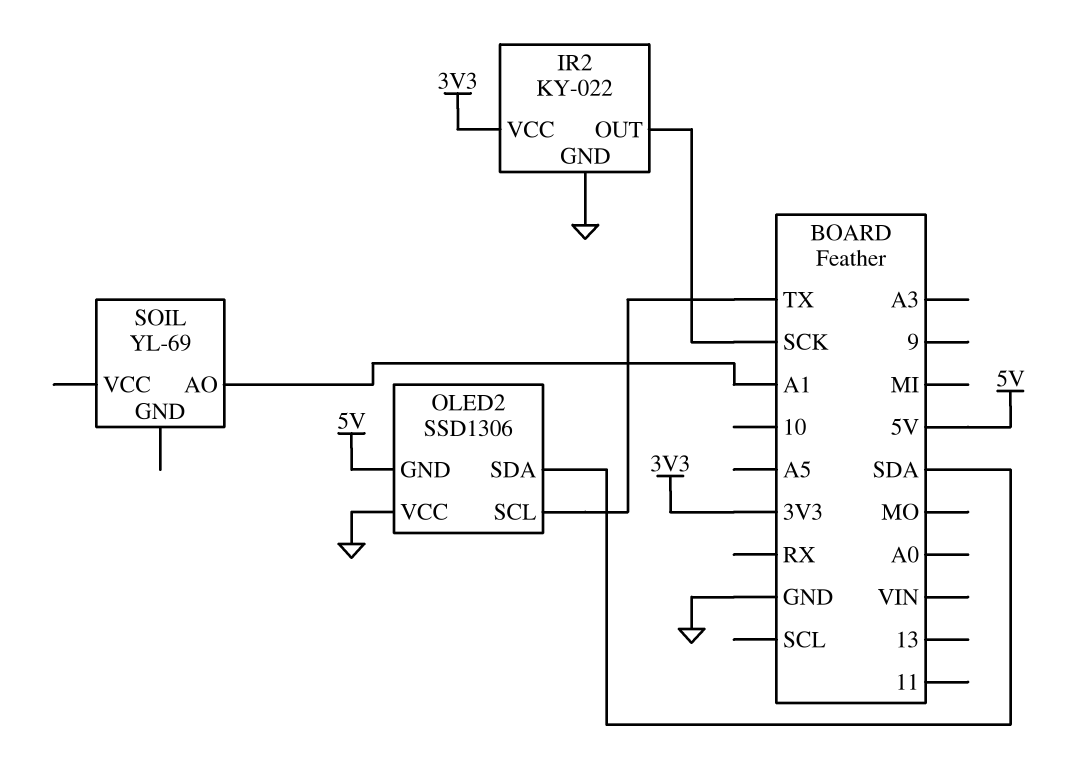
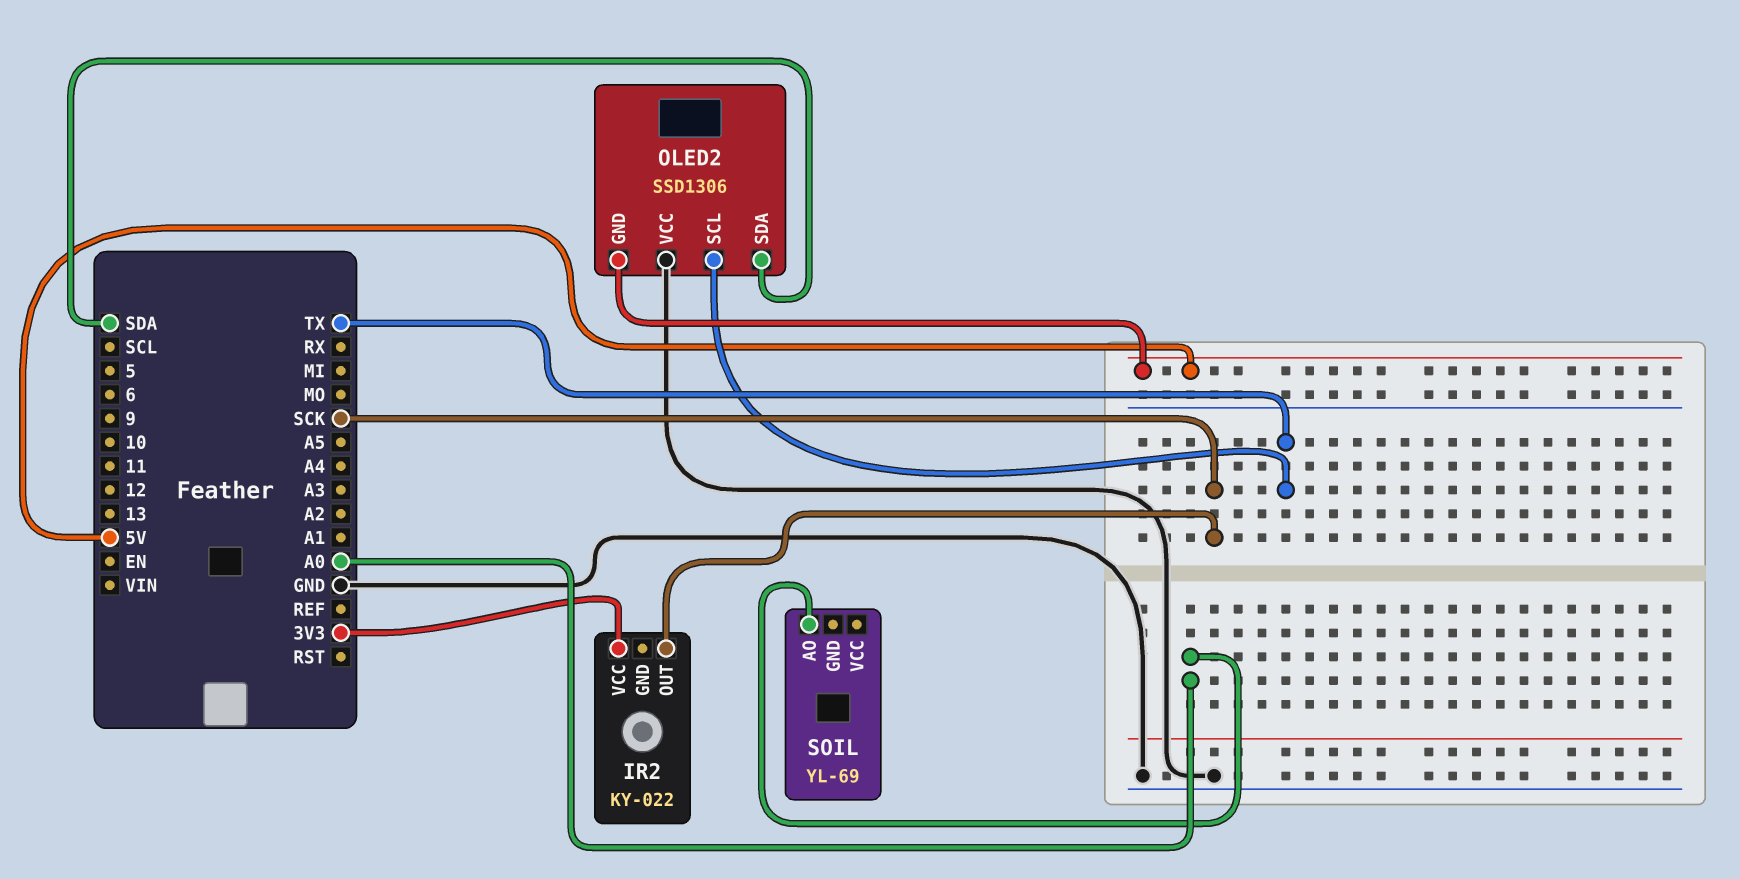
IR2 pin GND: GND -> none
SOIL pin AO: A1 -> A0

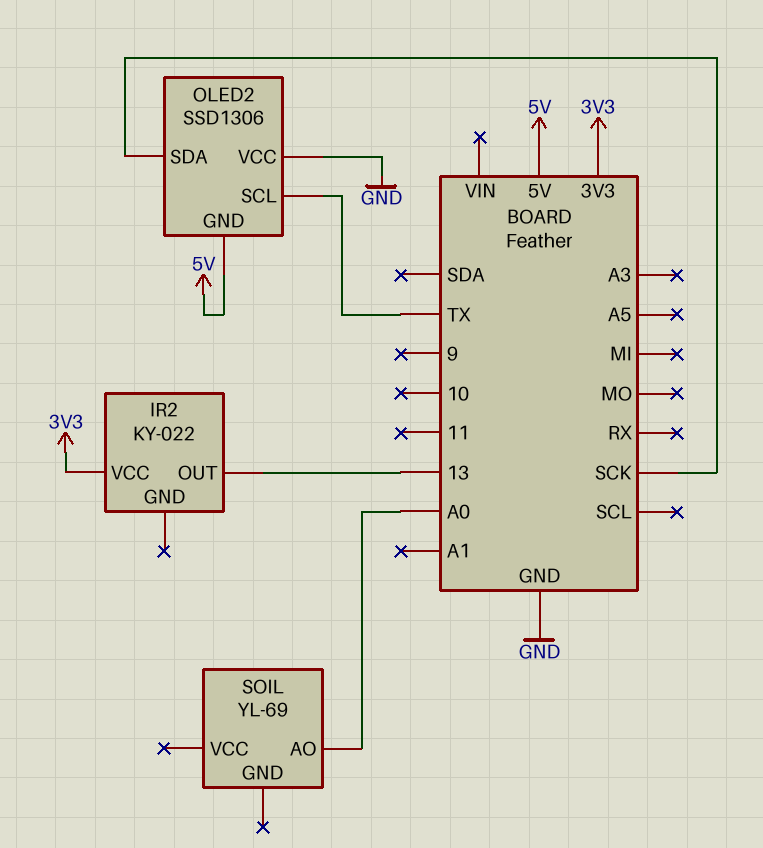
IR2 pin OUT: SCK -> 13
OLED2 pin SDA: SDA -> SCK

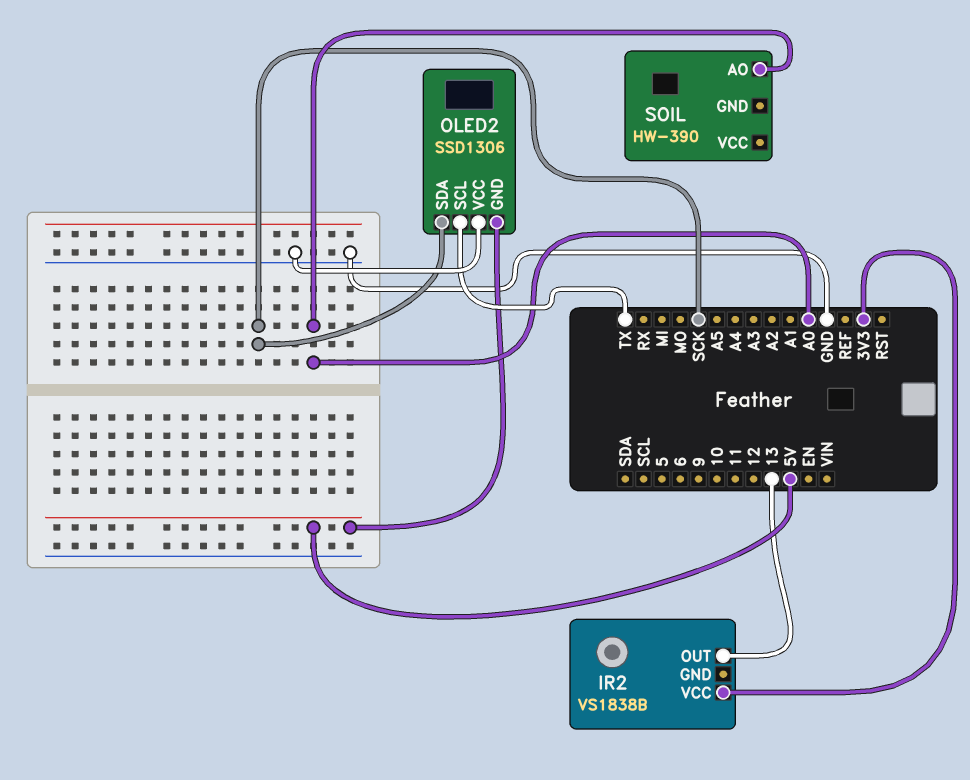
IR2: KY-022 -> VS1838B
SOIL: YL-69 -> HW-390

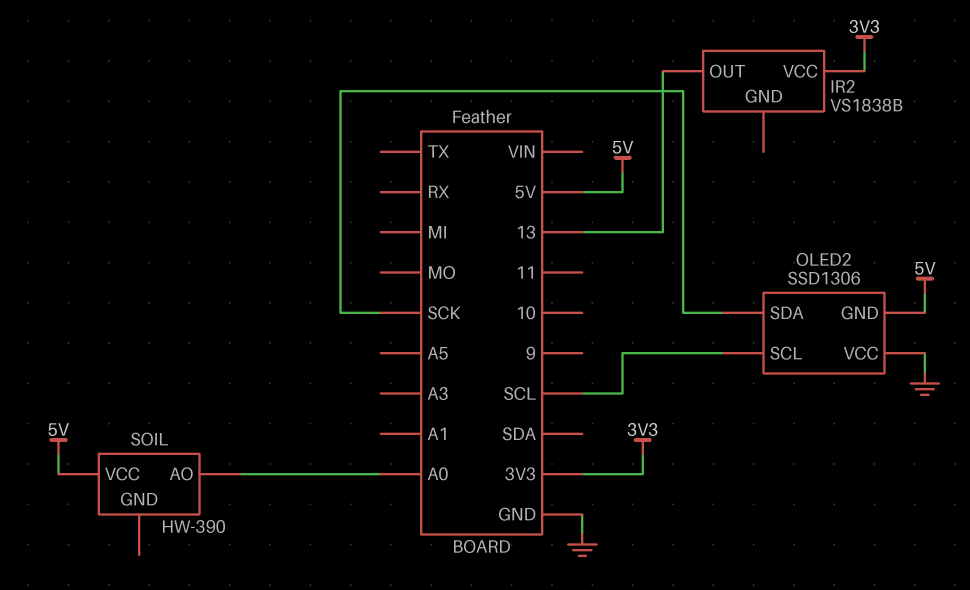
OLED2 pin SCL: TX -> SCL
SOIL pin VCC: none -> 5V

